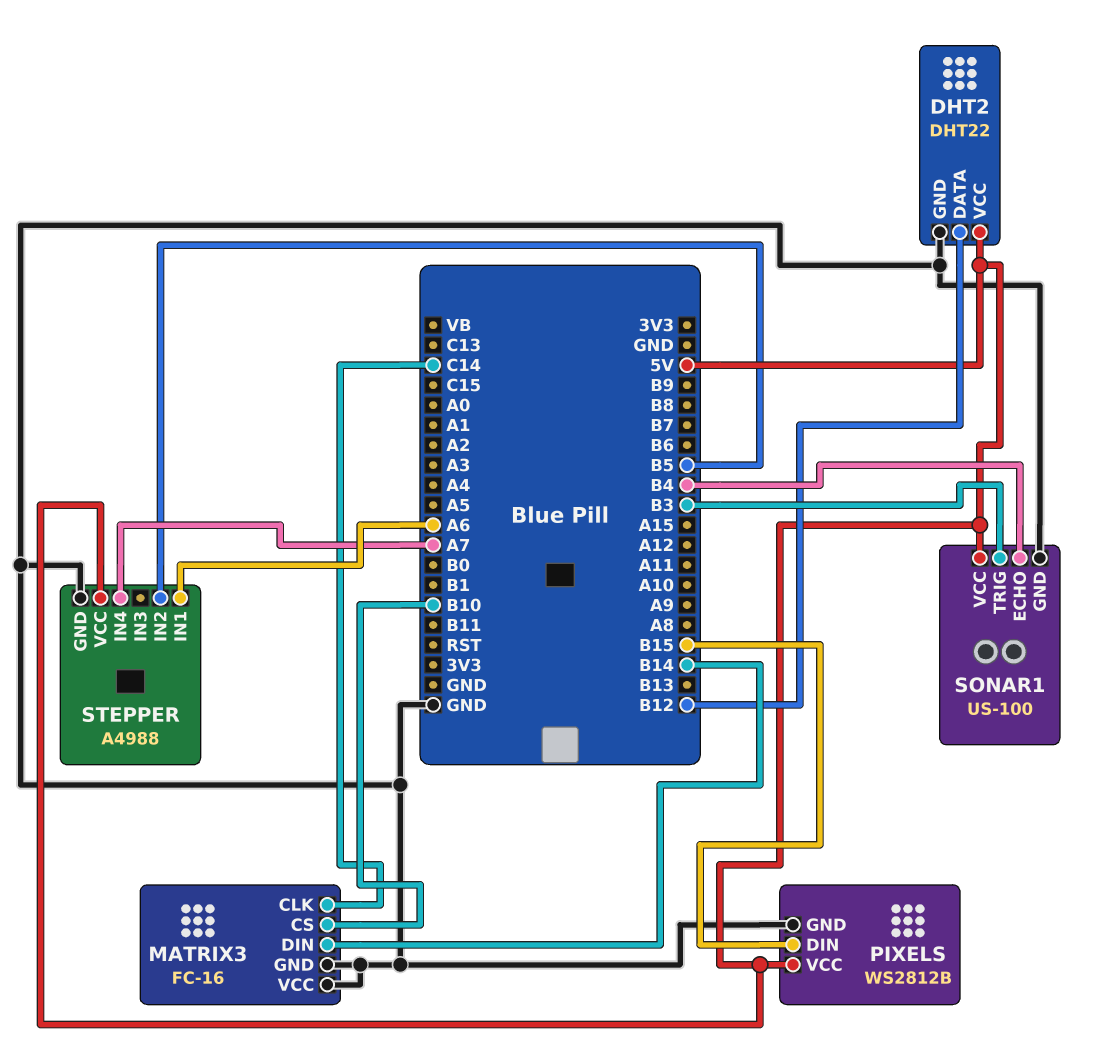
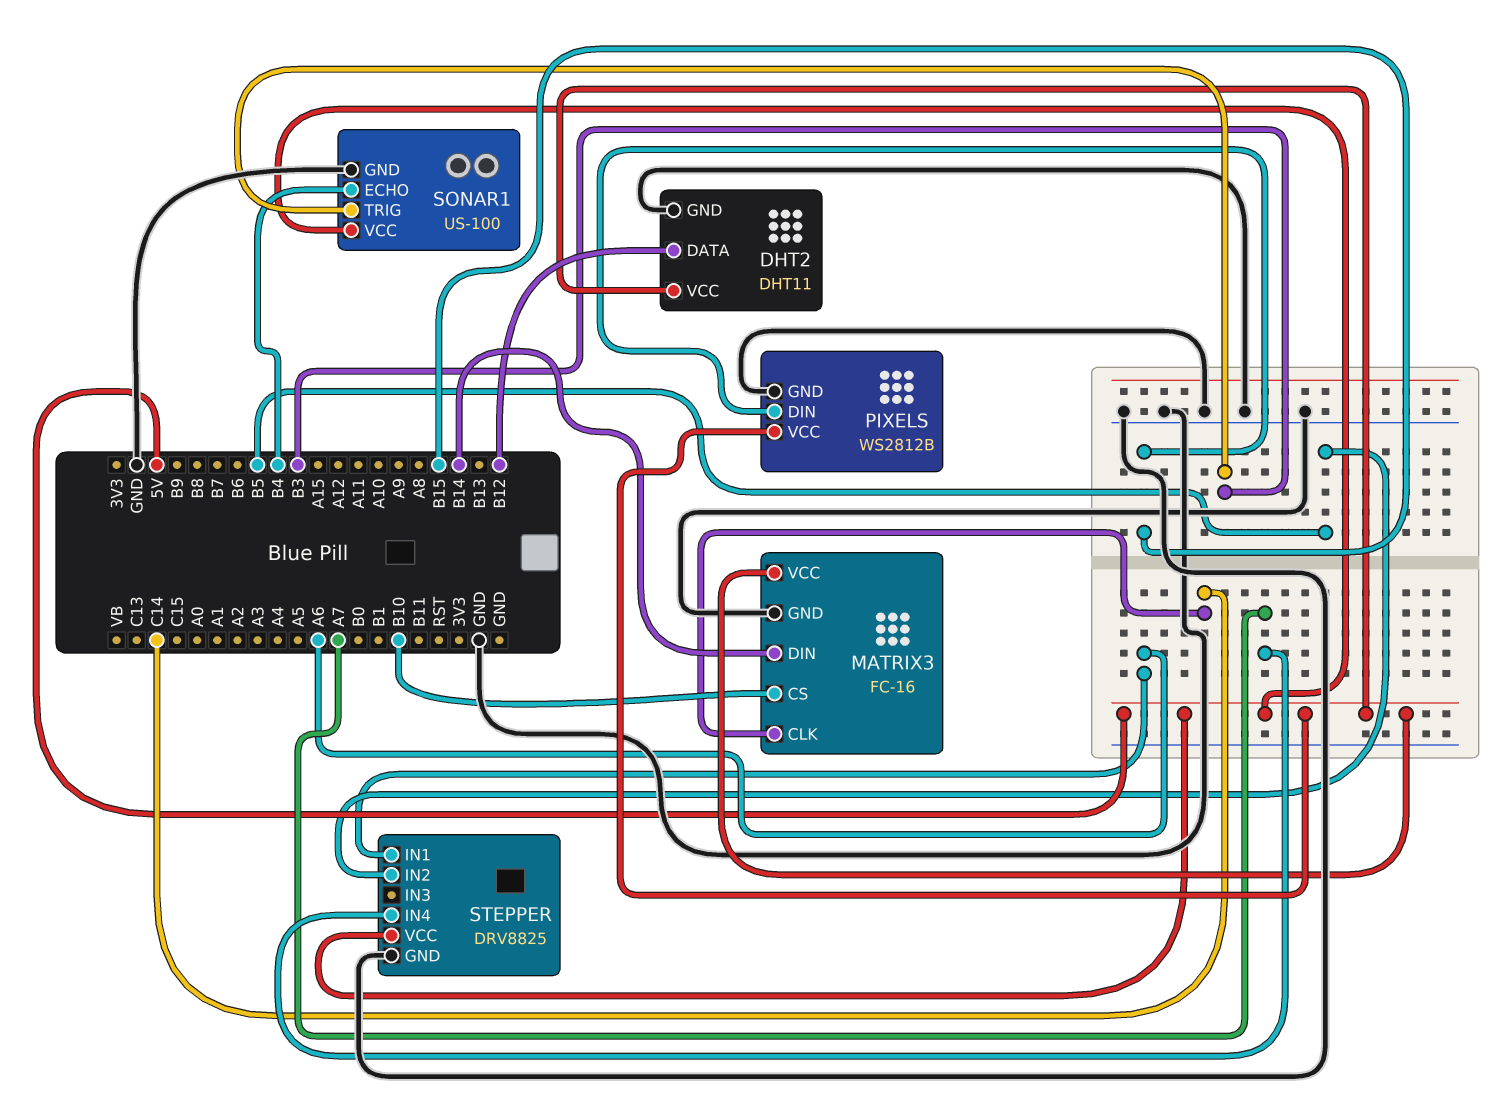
DHT2: DHT22 -> DHT11
MATRIX3 pin VCC: GND -> 5V
STEPPER: A4988 -> DRV8825

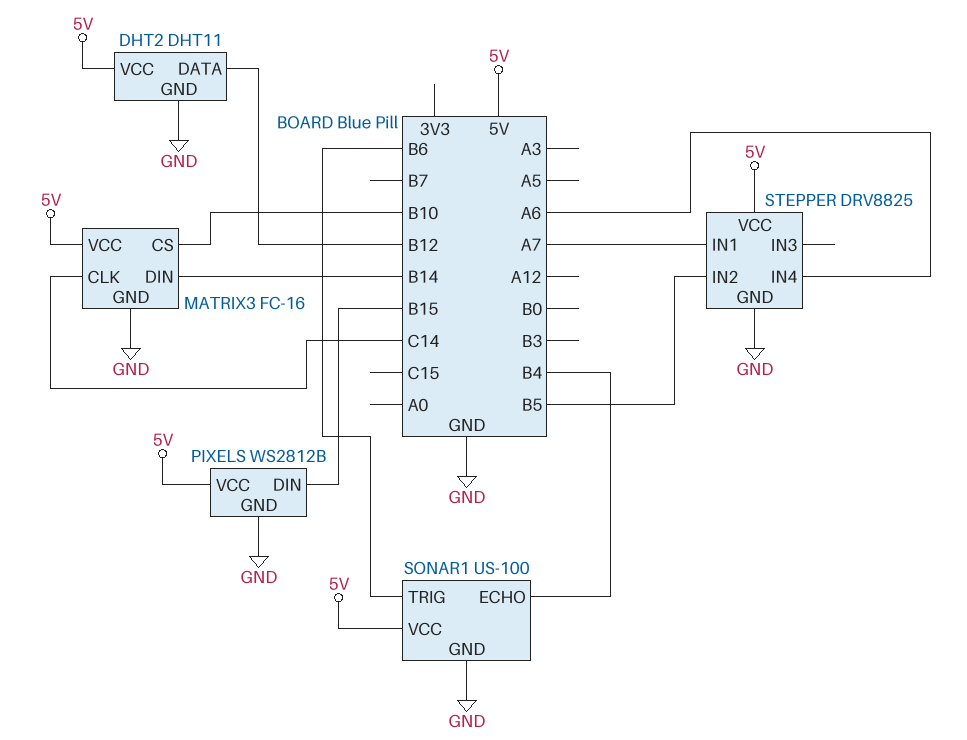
SONAR1 pin TRIG: B3 -> B6
STEPPER pin IN1: A6 -> A7
STEPPER pin IN4: A7 -> A6

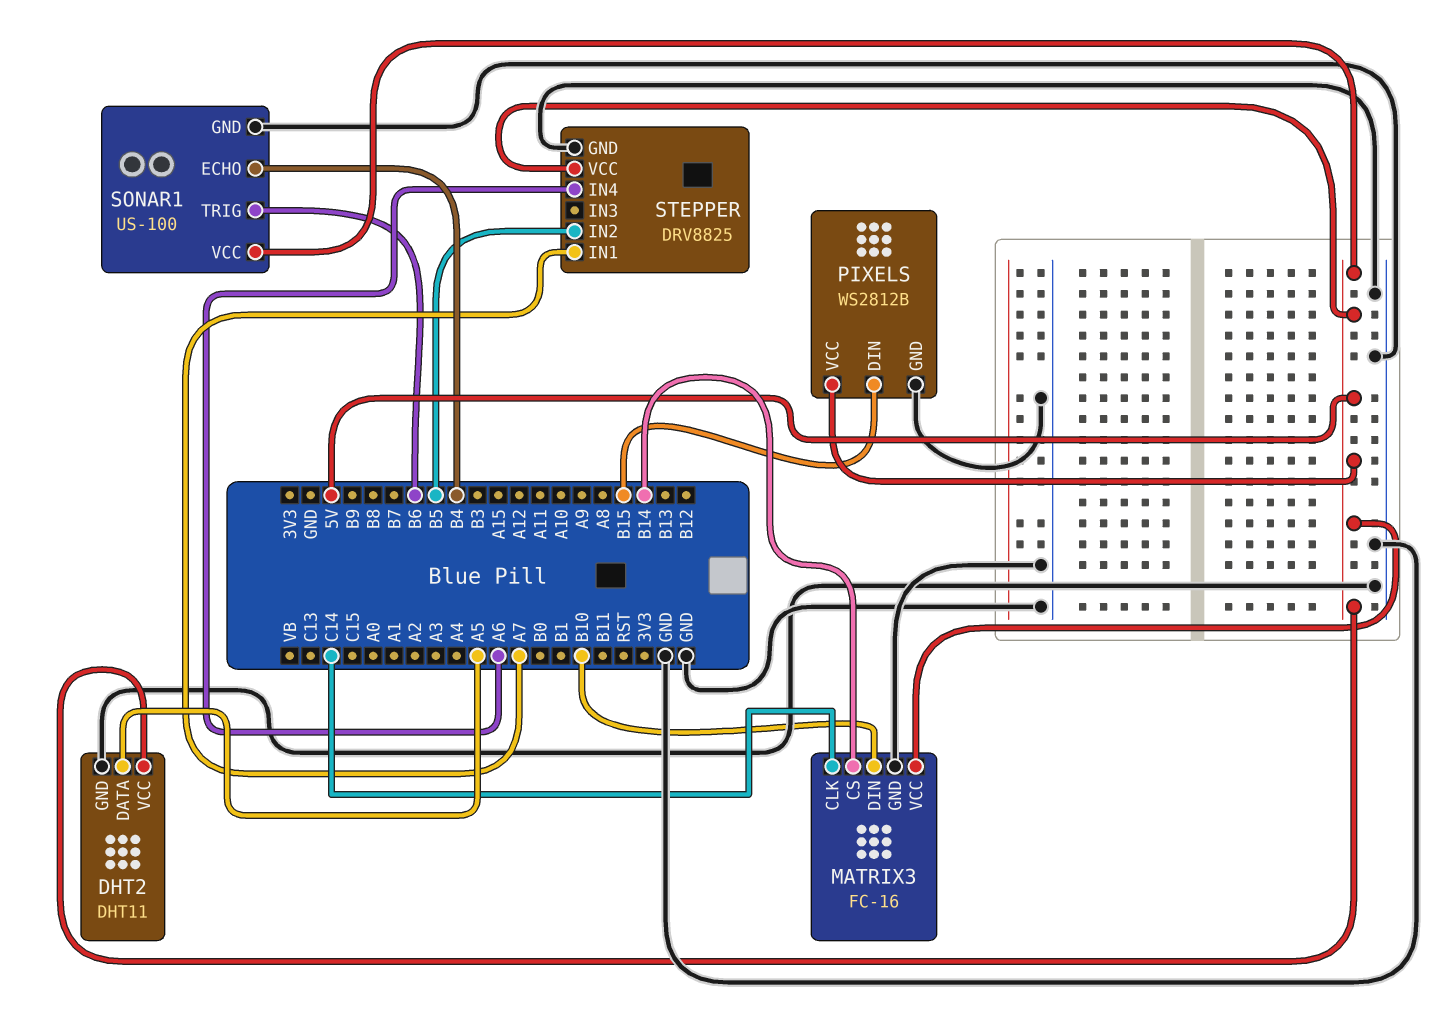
DHT2 pin DATA: B12 -> A5
MATRIX3 pin CS: B10 -> B14
MATRIX3 pin DIN: B14 -> B10

